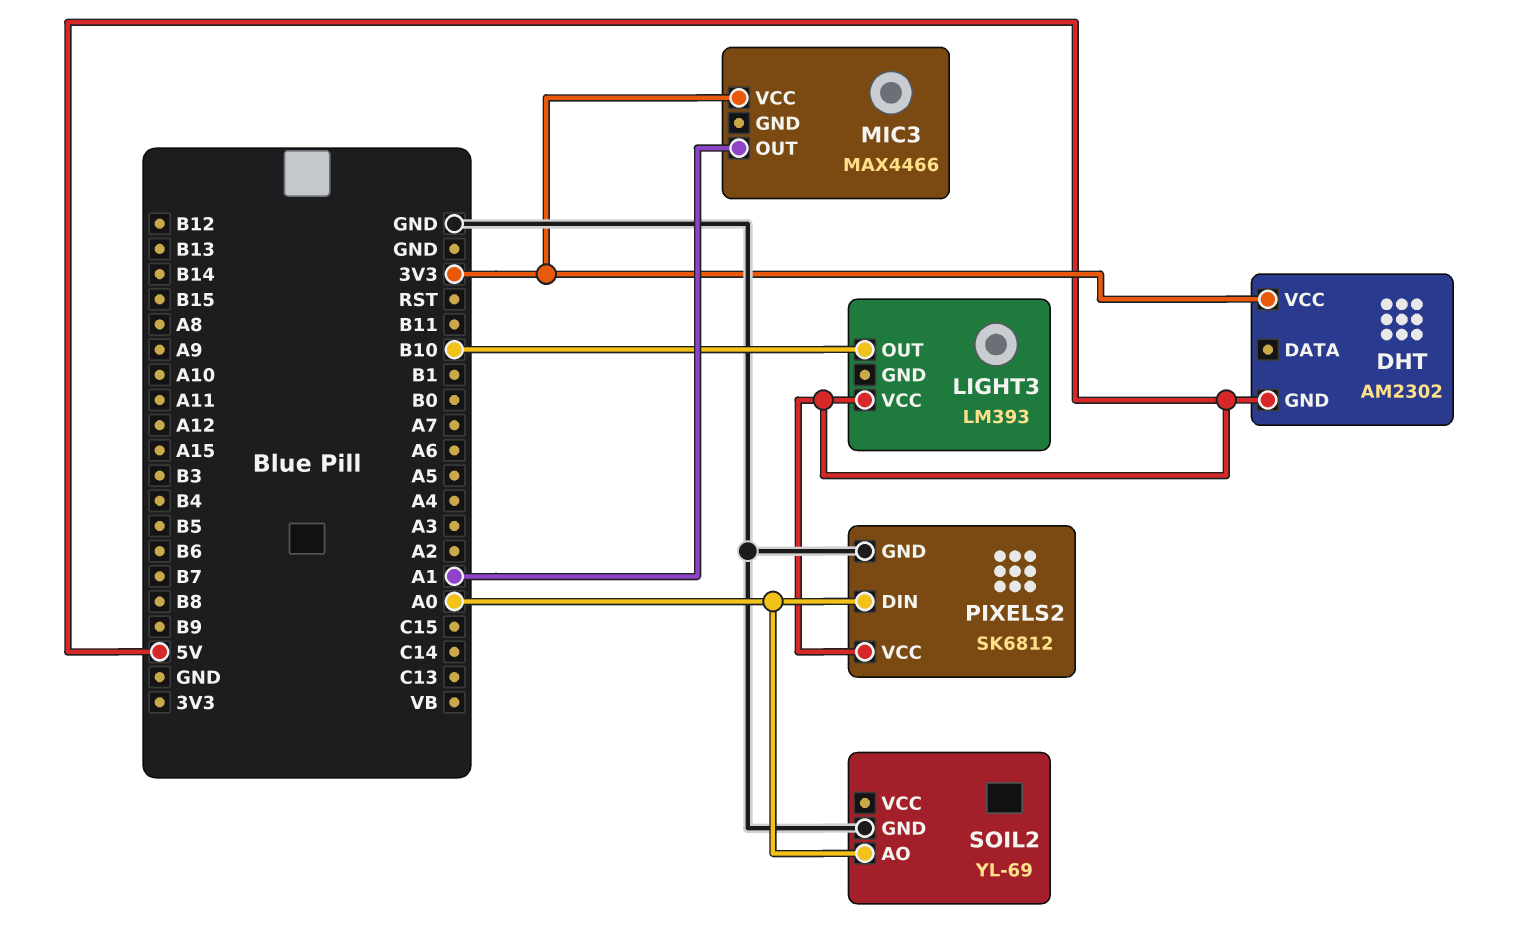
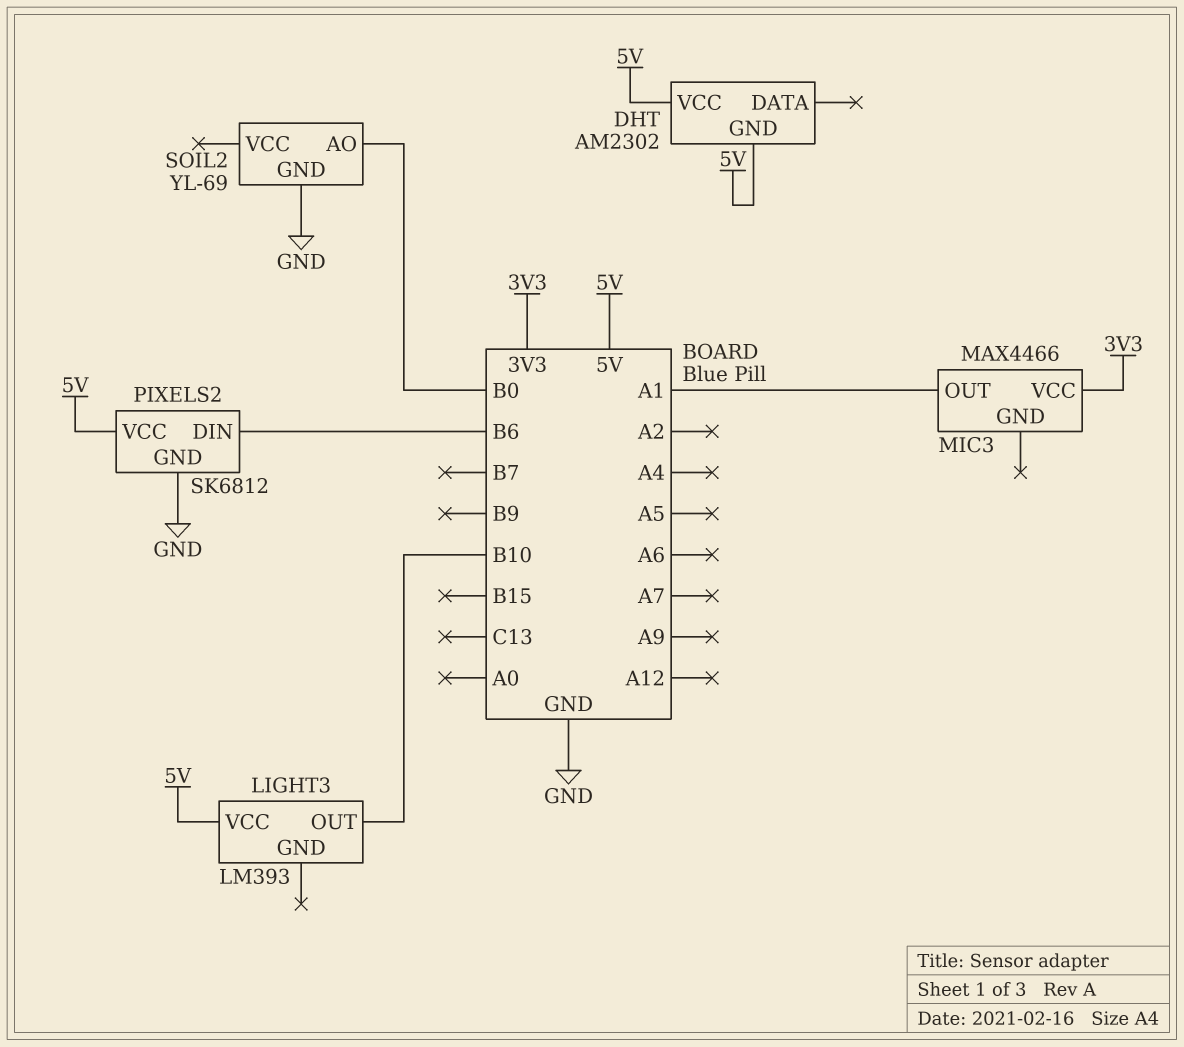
DHT pin VCC: 3V3 -> 5V
PIXELS2 pin DIN: A0 -> B6
SOIL2 pin AO: A0 -> B0

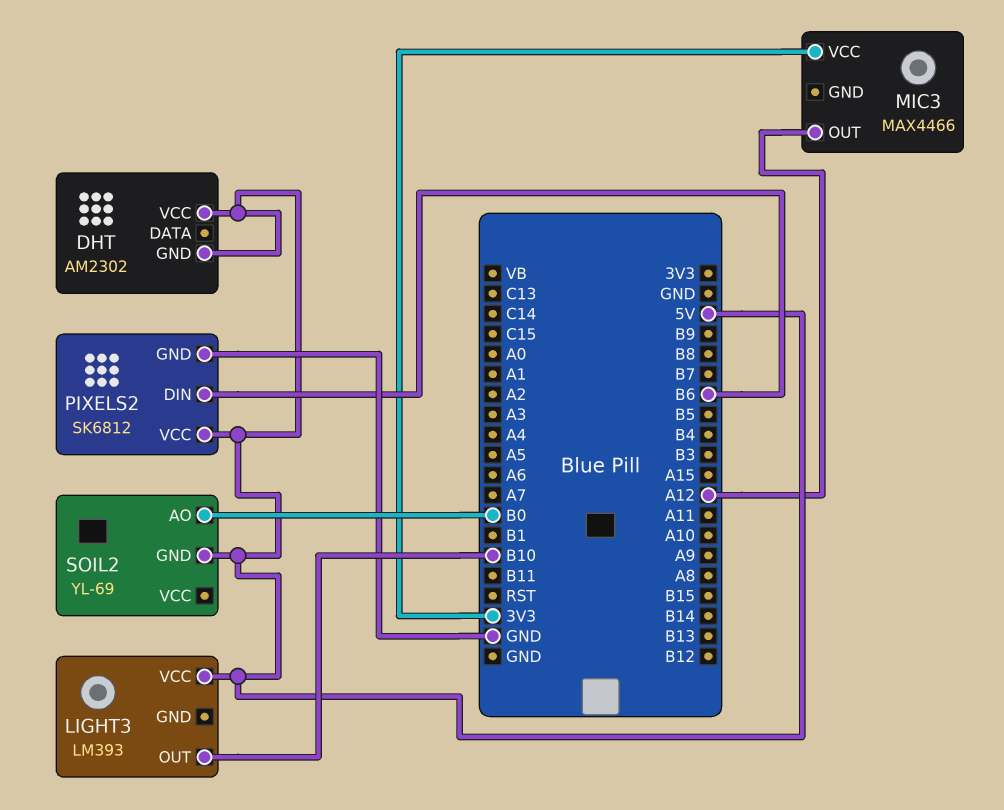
MIC3 pin OUT: A1 -> A12
SOIL2 pin GND: GND -> 5V

